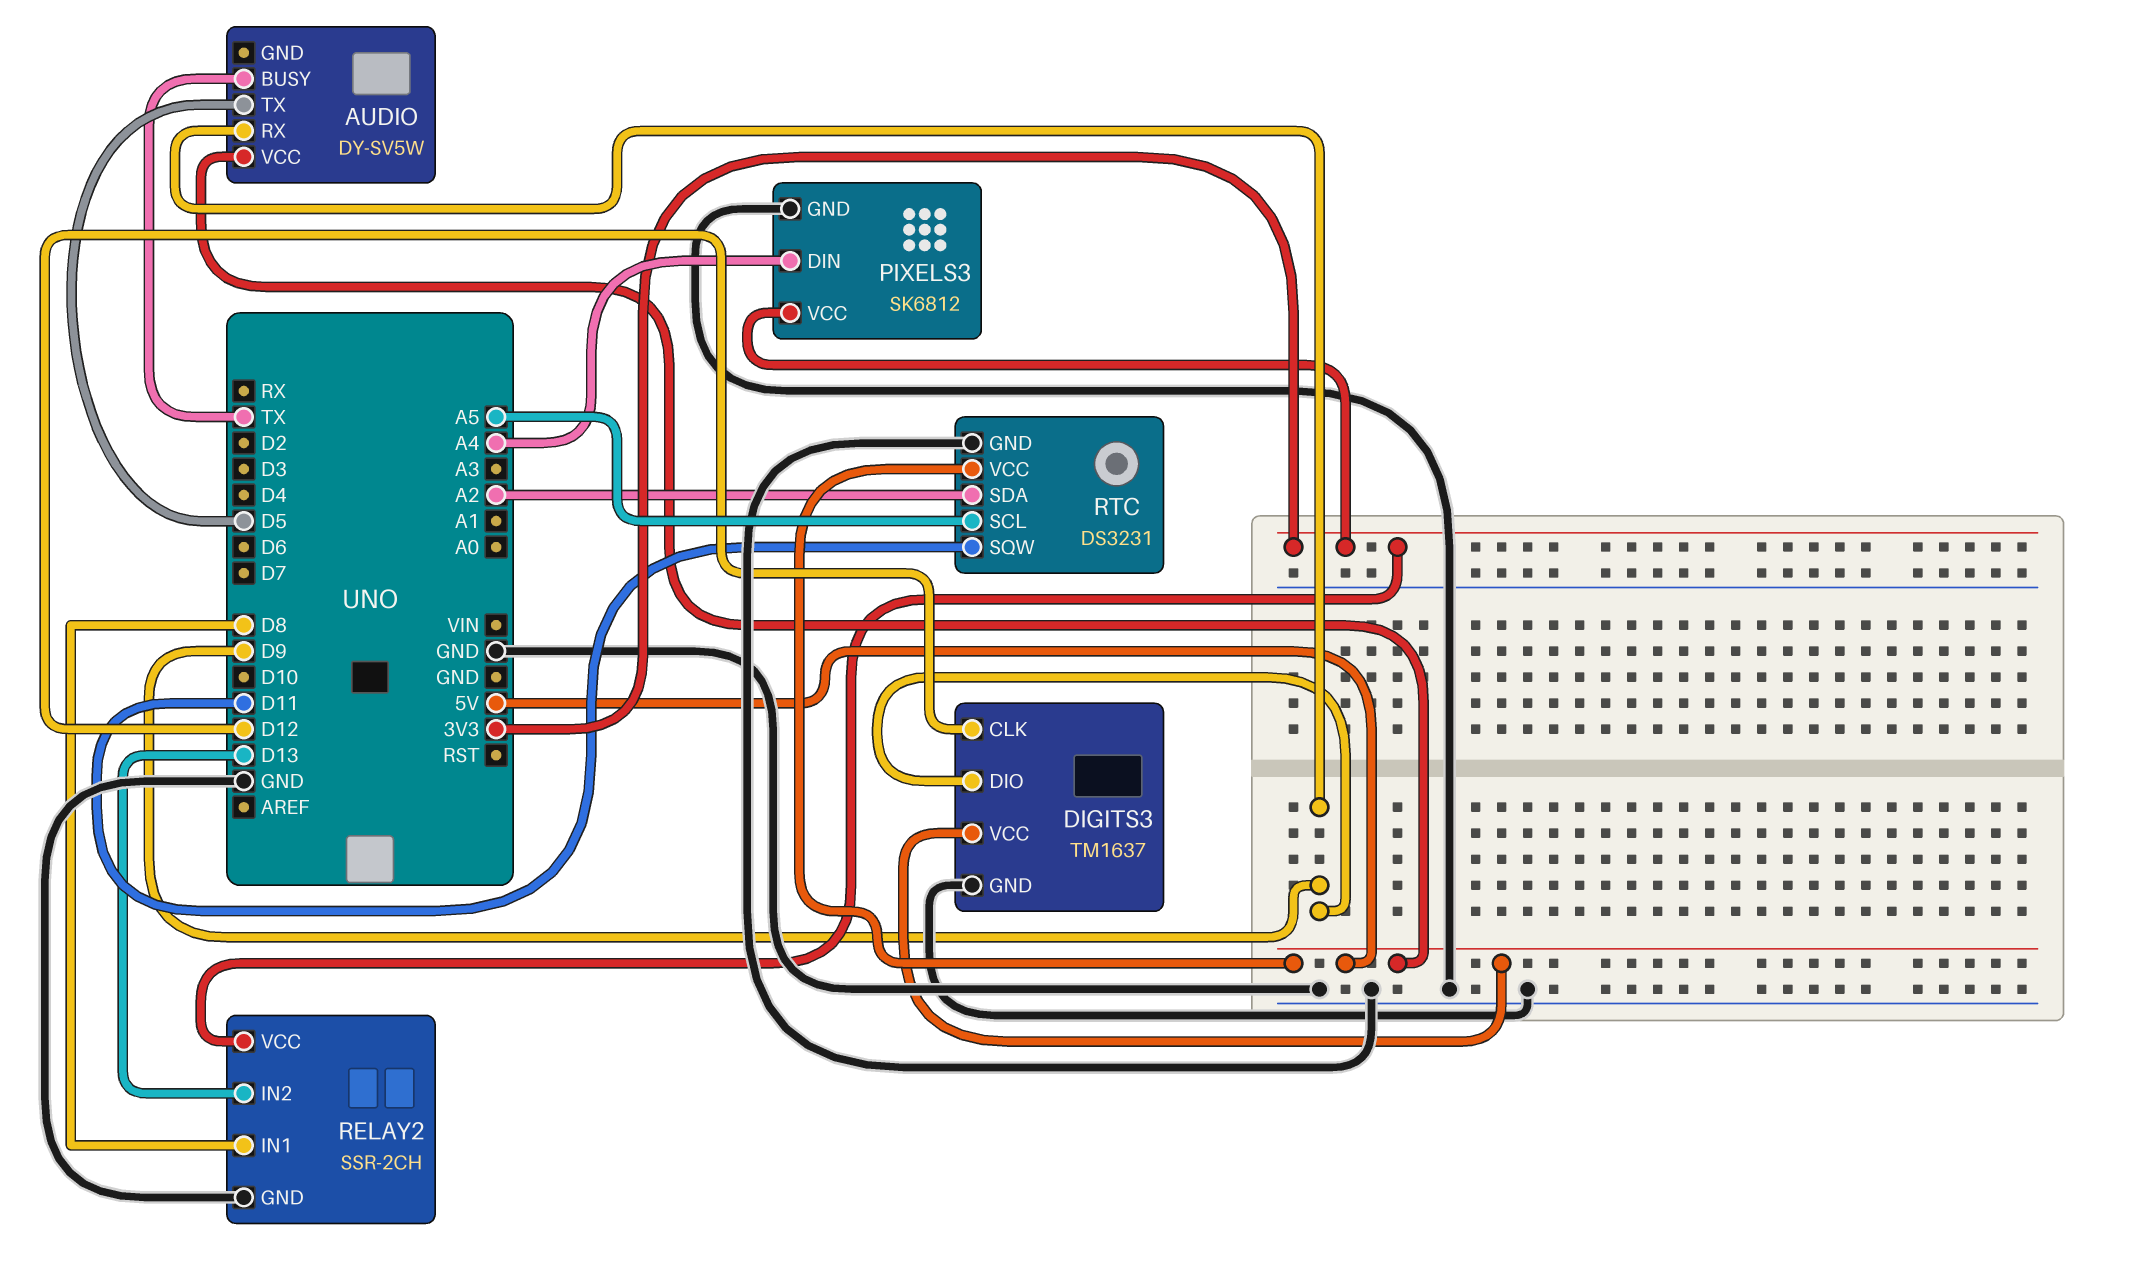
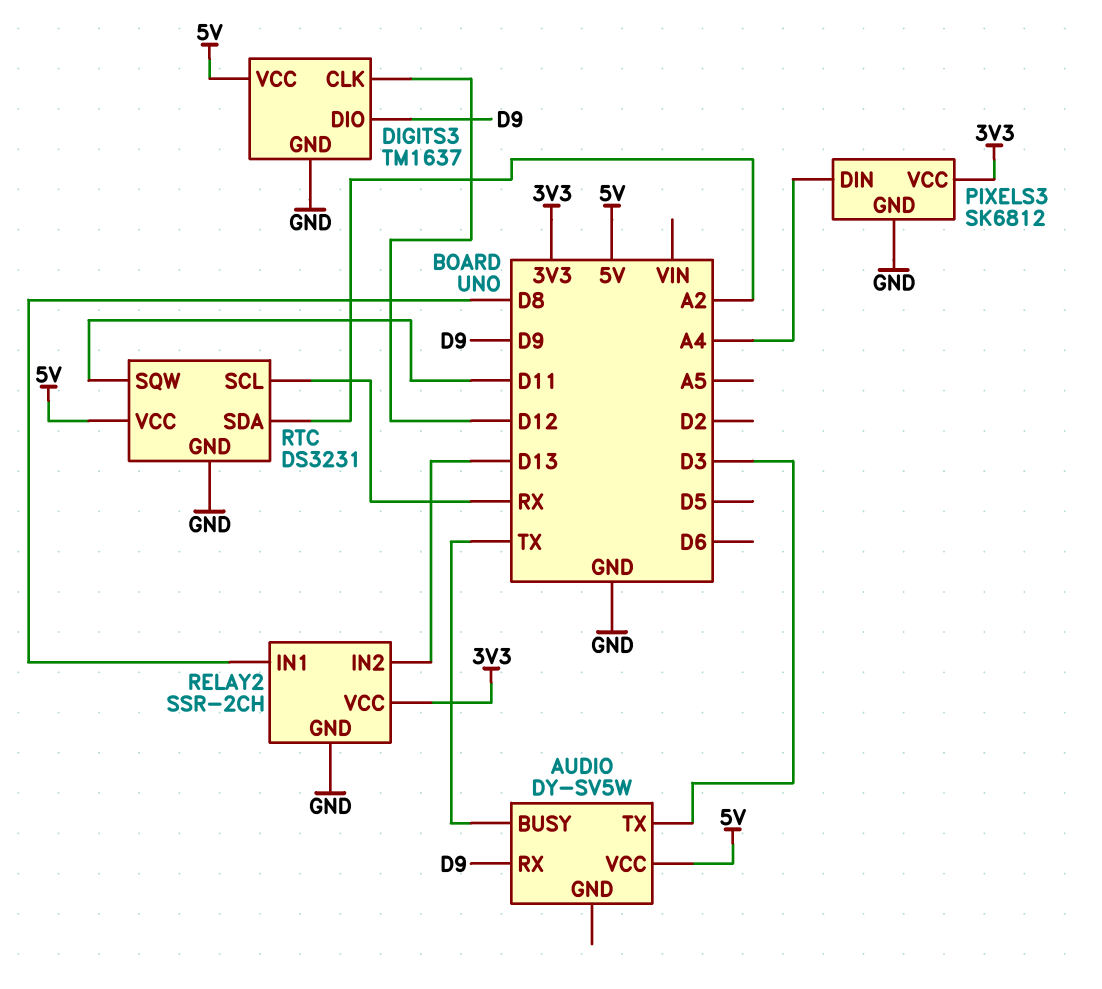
AUDIO pin TX: D5 -> D3
RTC pin SCL: A5 -> RX

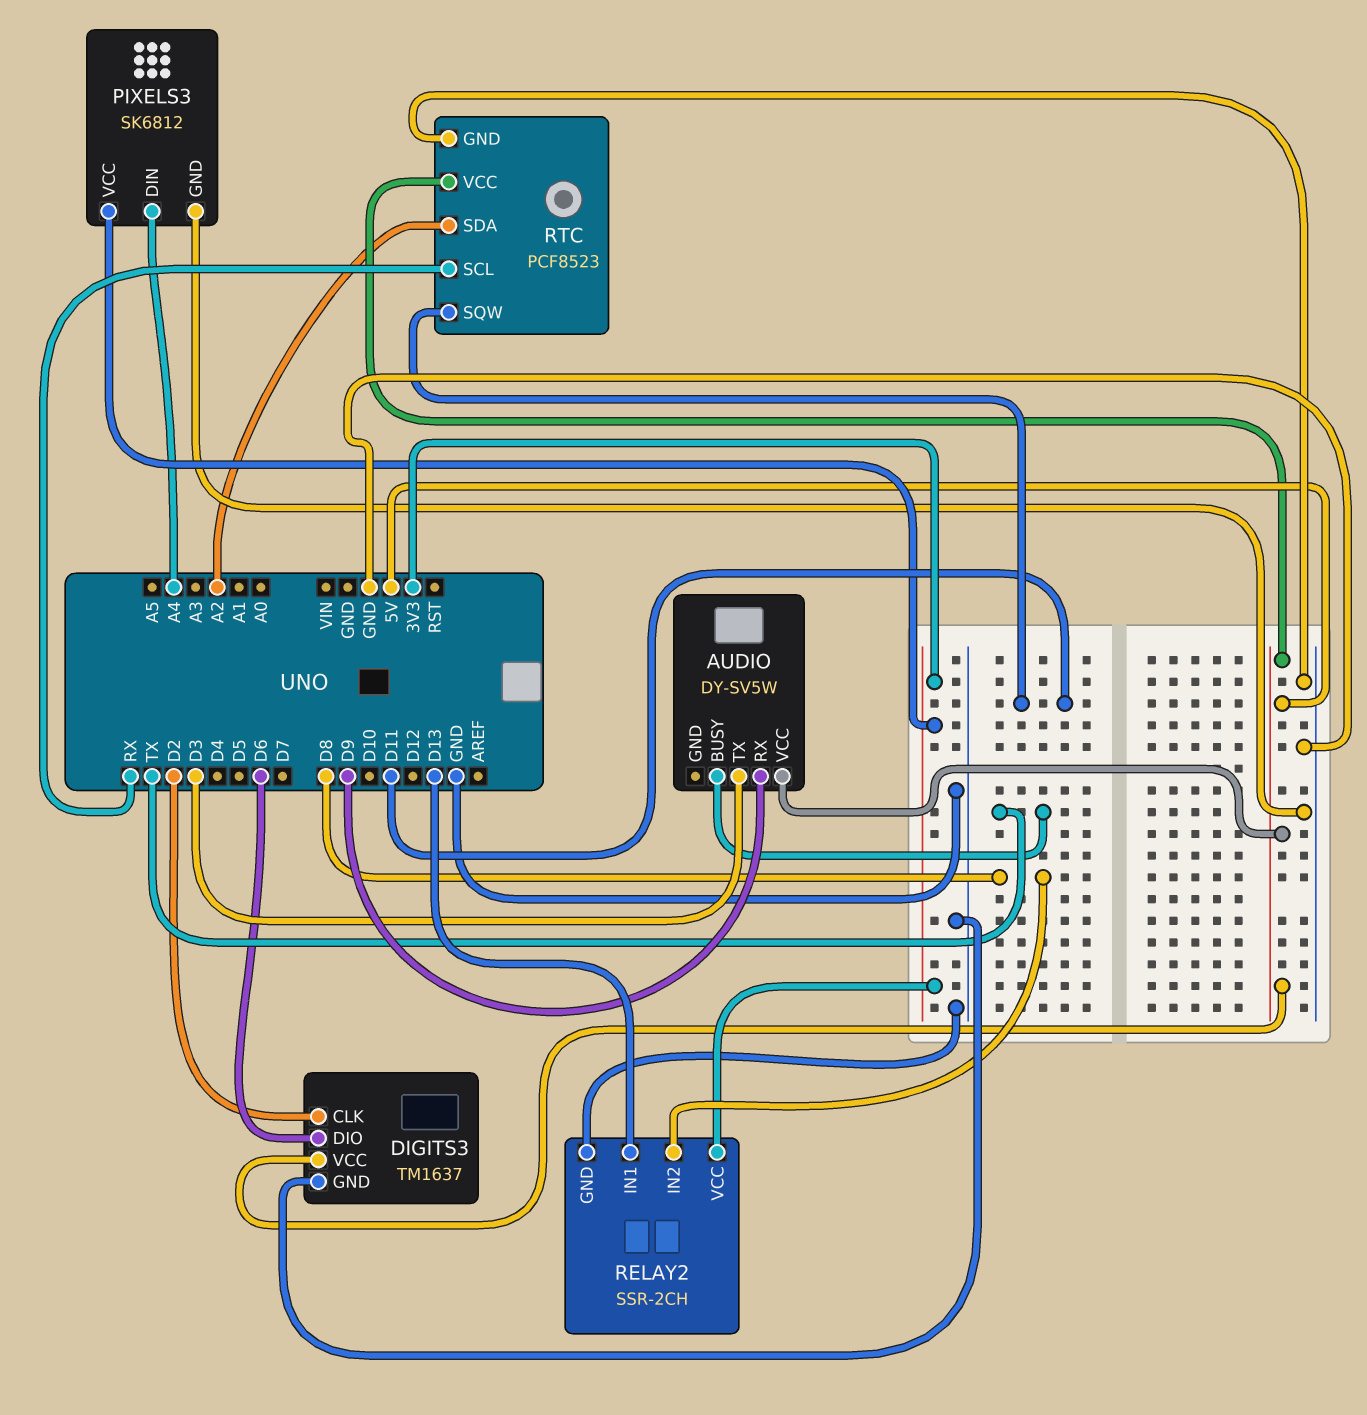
DIGITS3 pin CLK: D12 -> D2
DIGITS3 pin DIO: D9 -> D6
RELAY2 pin IN1: D8 -> D13
RELAY2 pin IN2: D13 -> D8
RTC: DS3231 -> PCF8523

